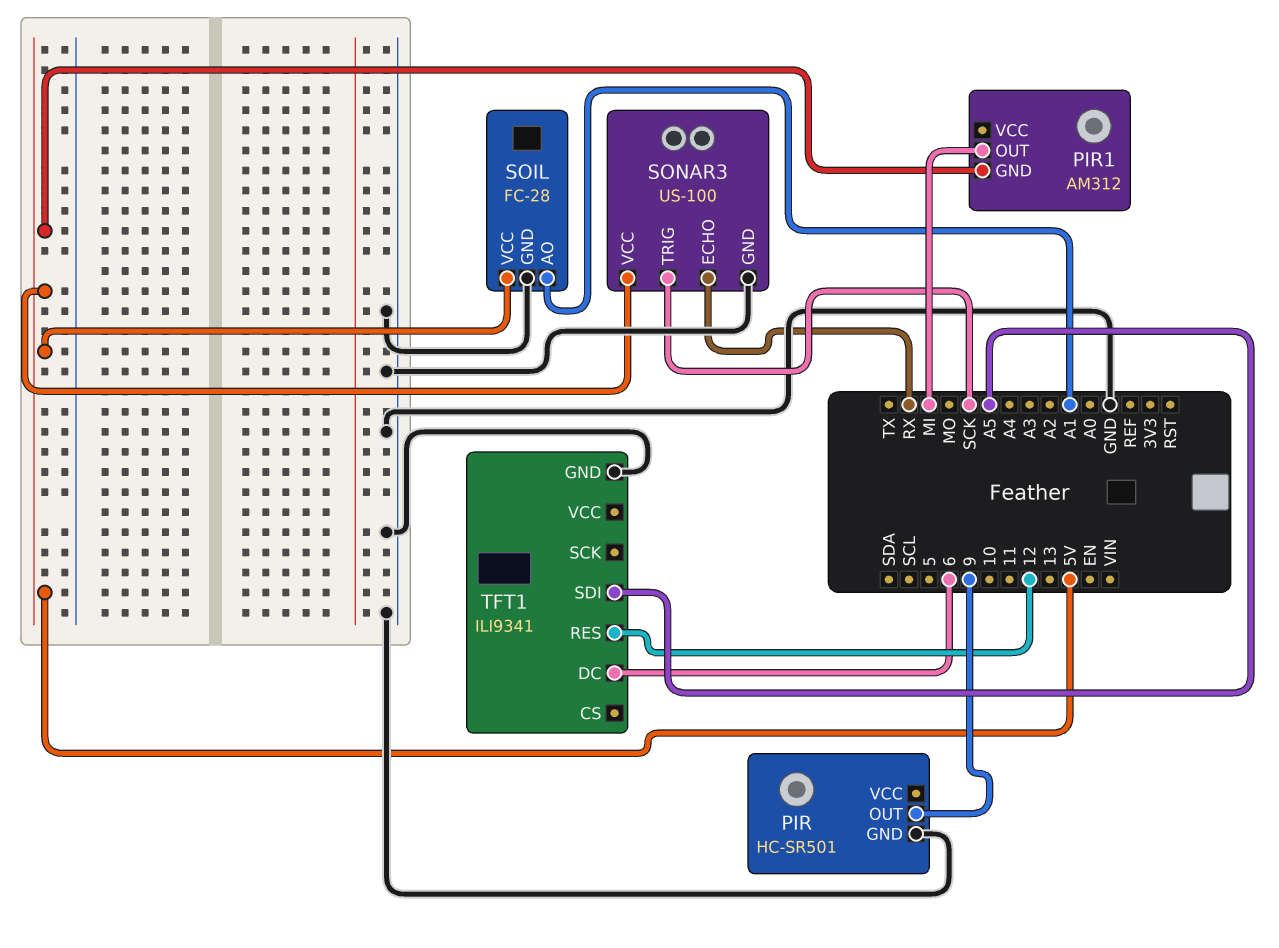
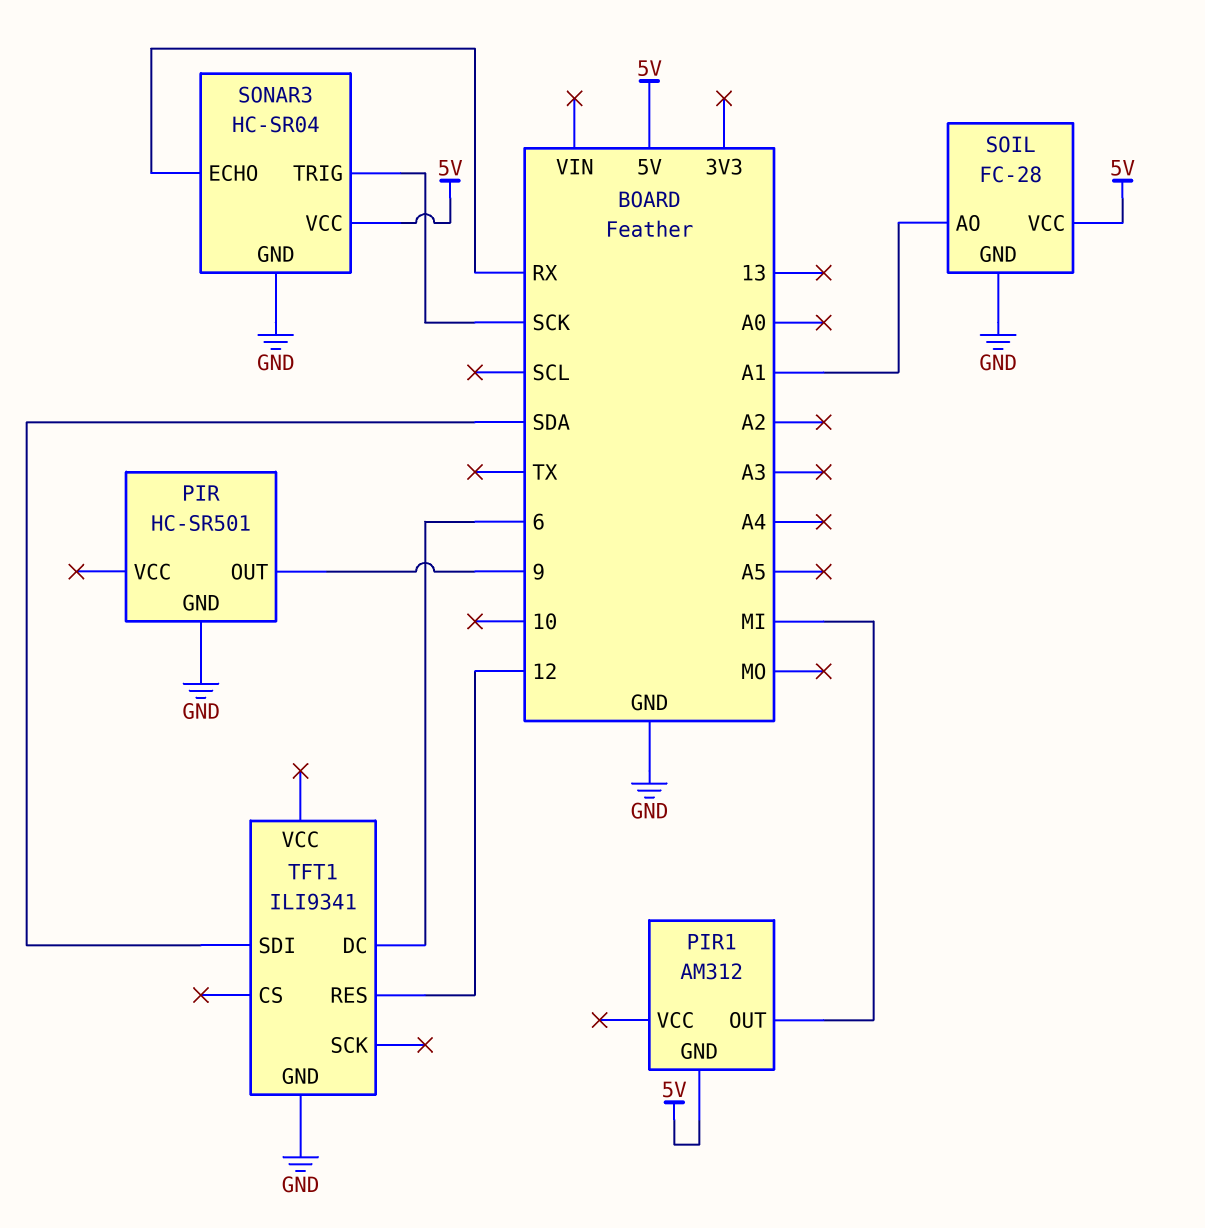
SONAR3: US-100 -> HC-SR04
TFT1 pin SDI: A5 -> SDA

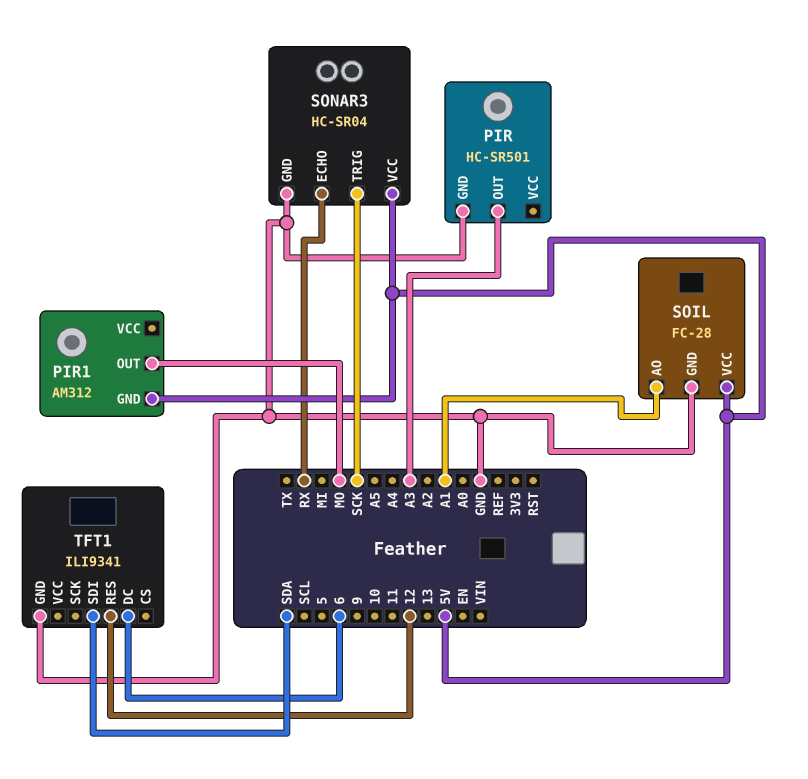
PIR pin OUT: 9 -> A3
PIR1 pin OUT: MI -> MO

